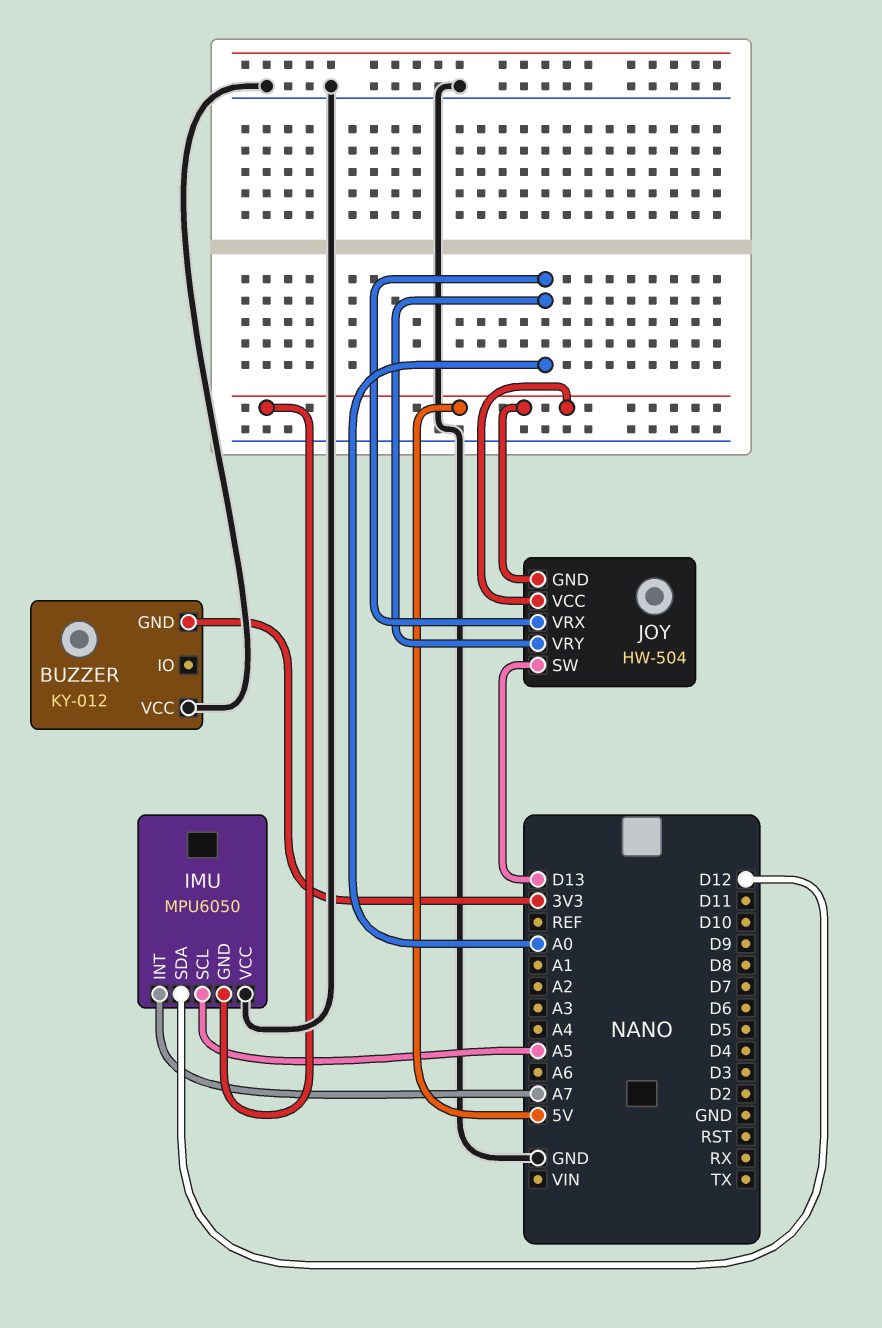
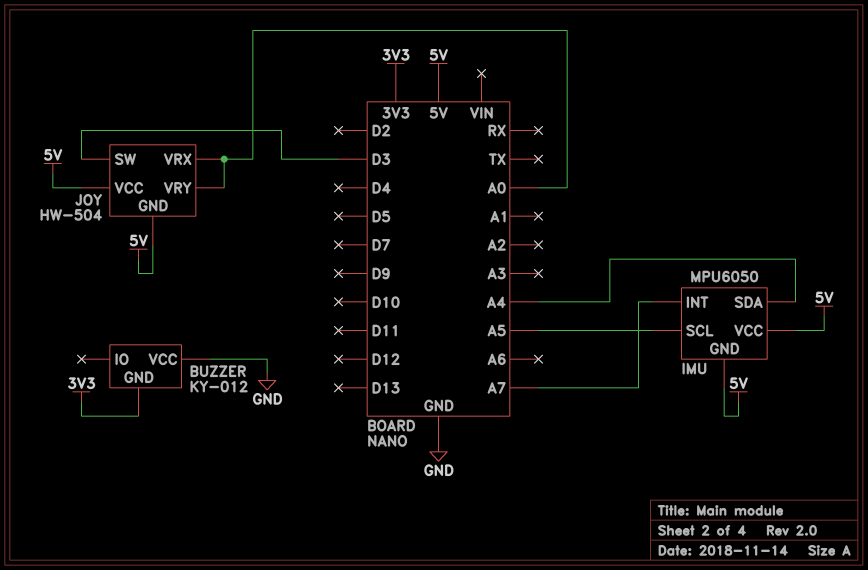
IMU pin SDA: D12 -> A4
IMU pin VCC: GND -> 5V
JOY pin SW: D13 -> D3

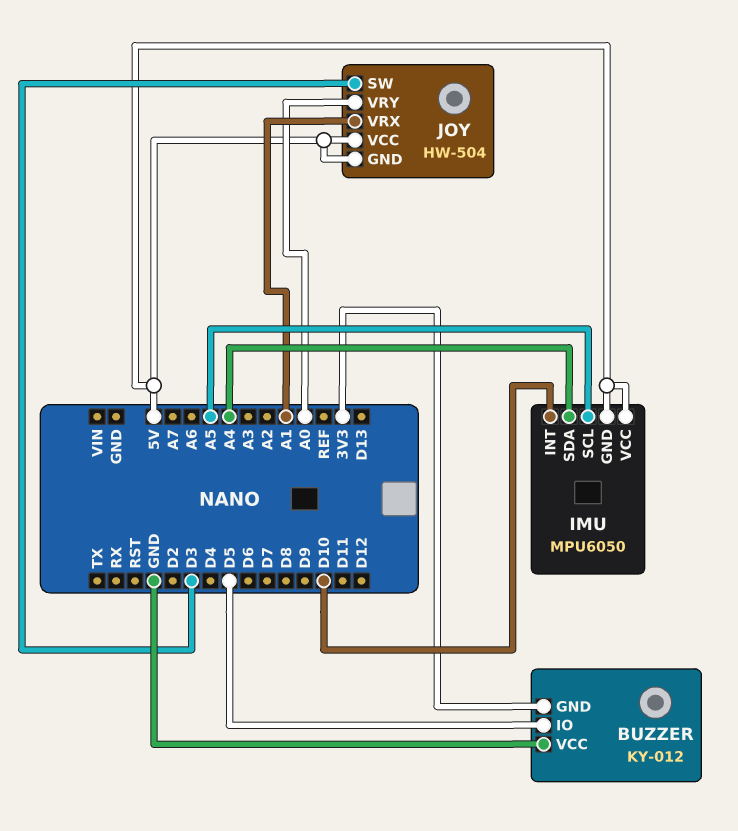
BUZZER pin IO: none -> D5
IMU pin INT: A7 -> D10
JOY pin VRX: A0 -> A1

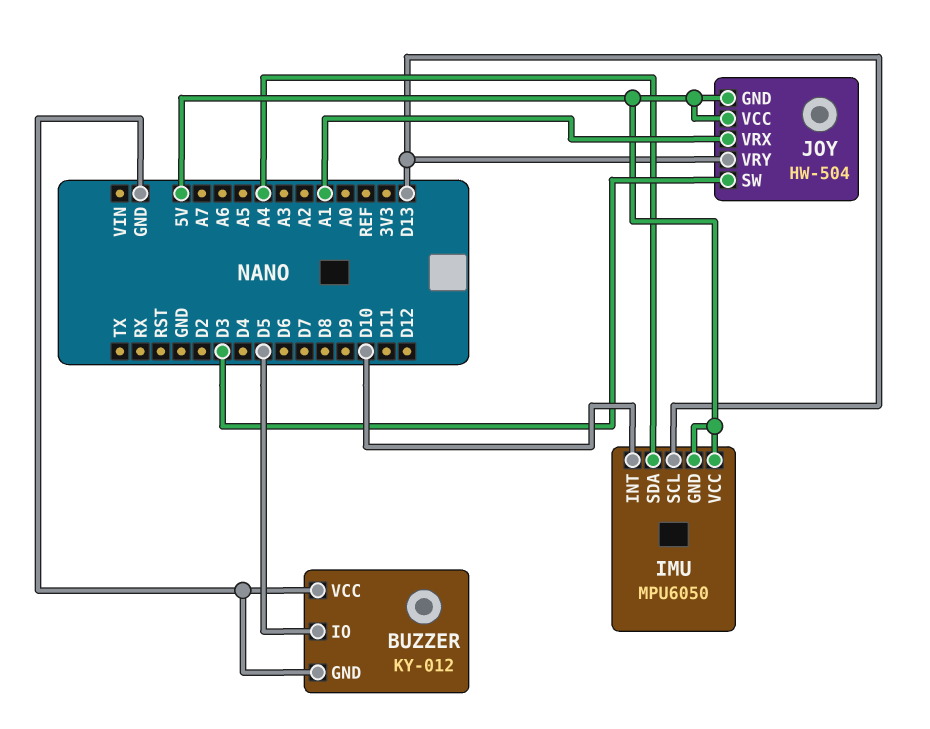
BUZZER pin GND: 3V3 -> GND
IMU pin SCL: A5 -> D13
JOY pin VRY: A0 -> D13

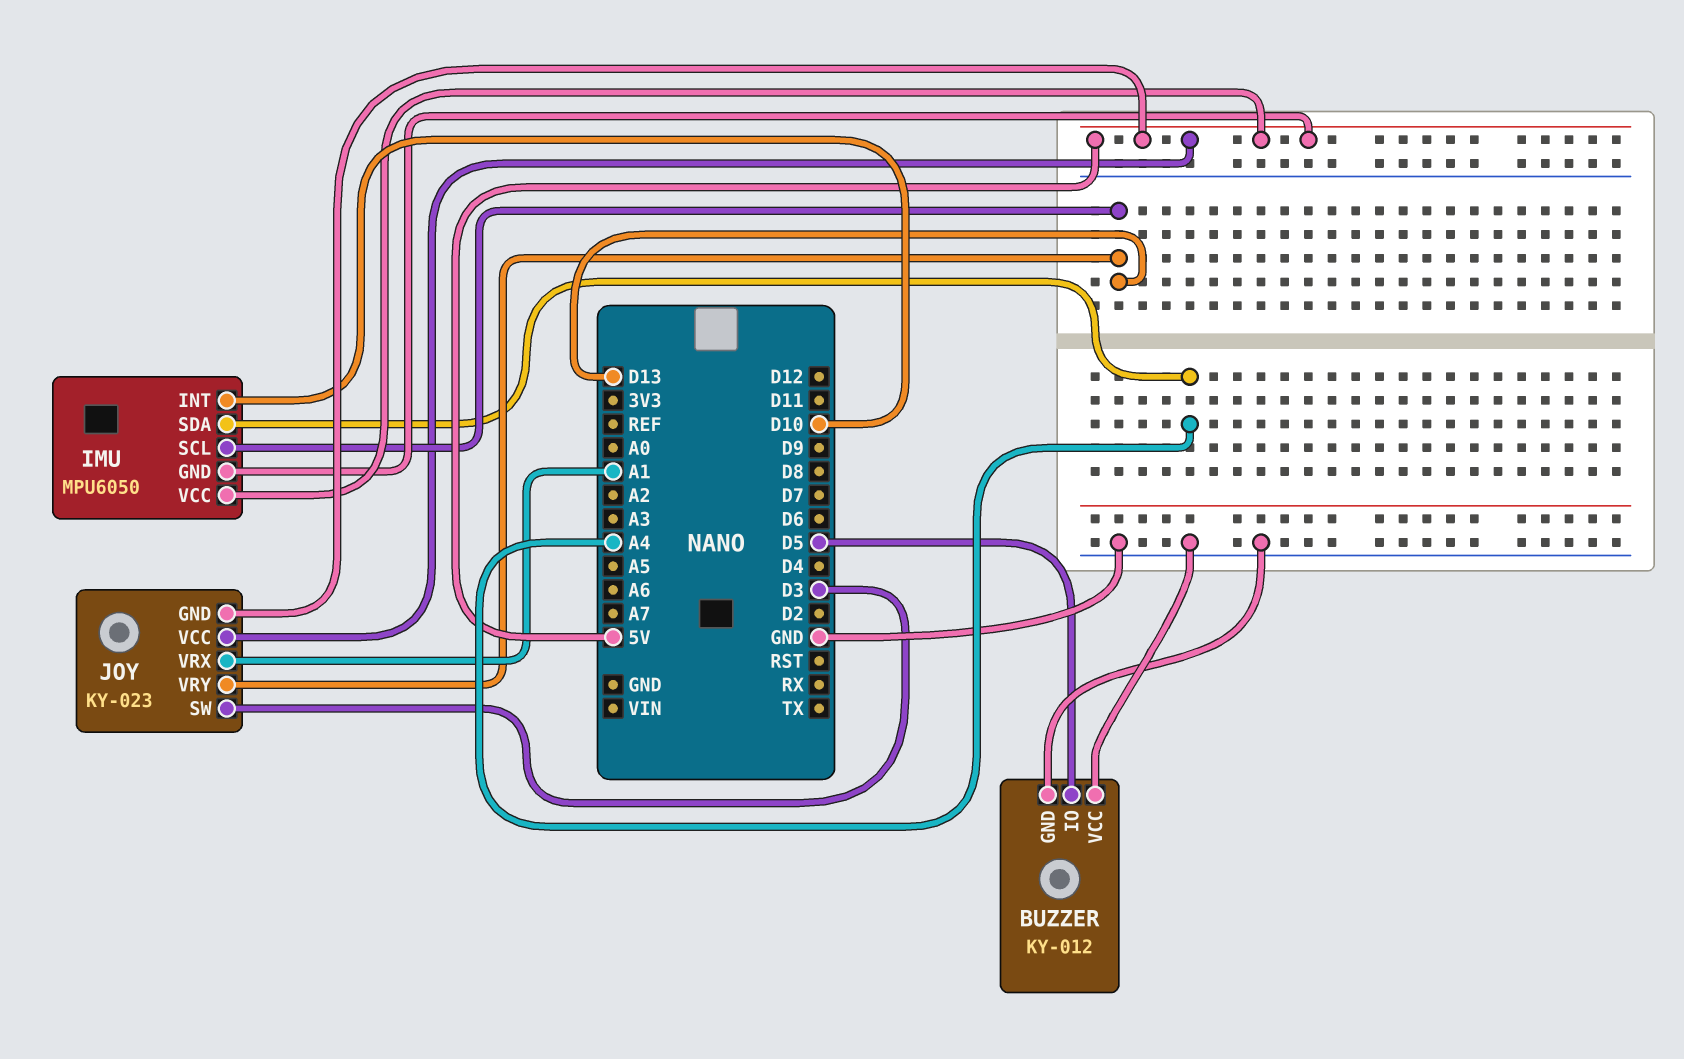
JOY: HW-504 -> KY-023

